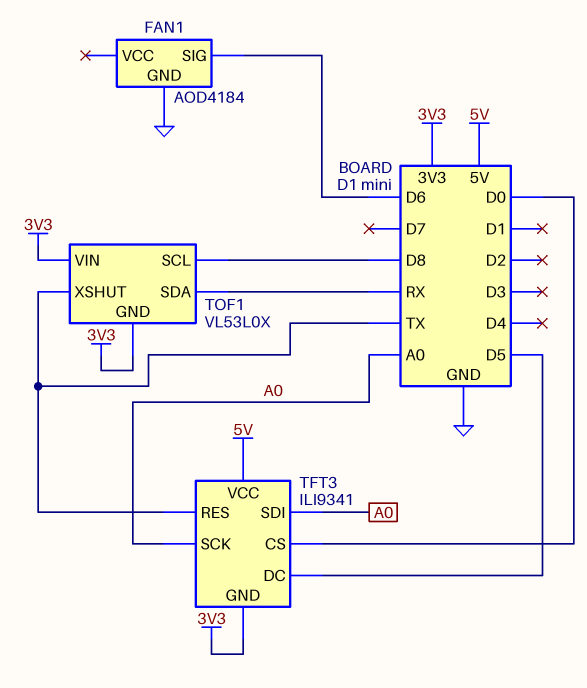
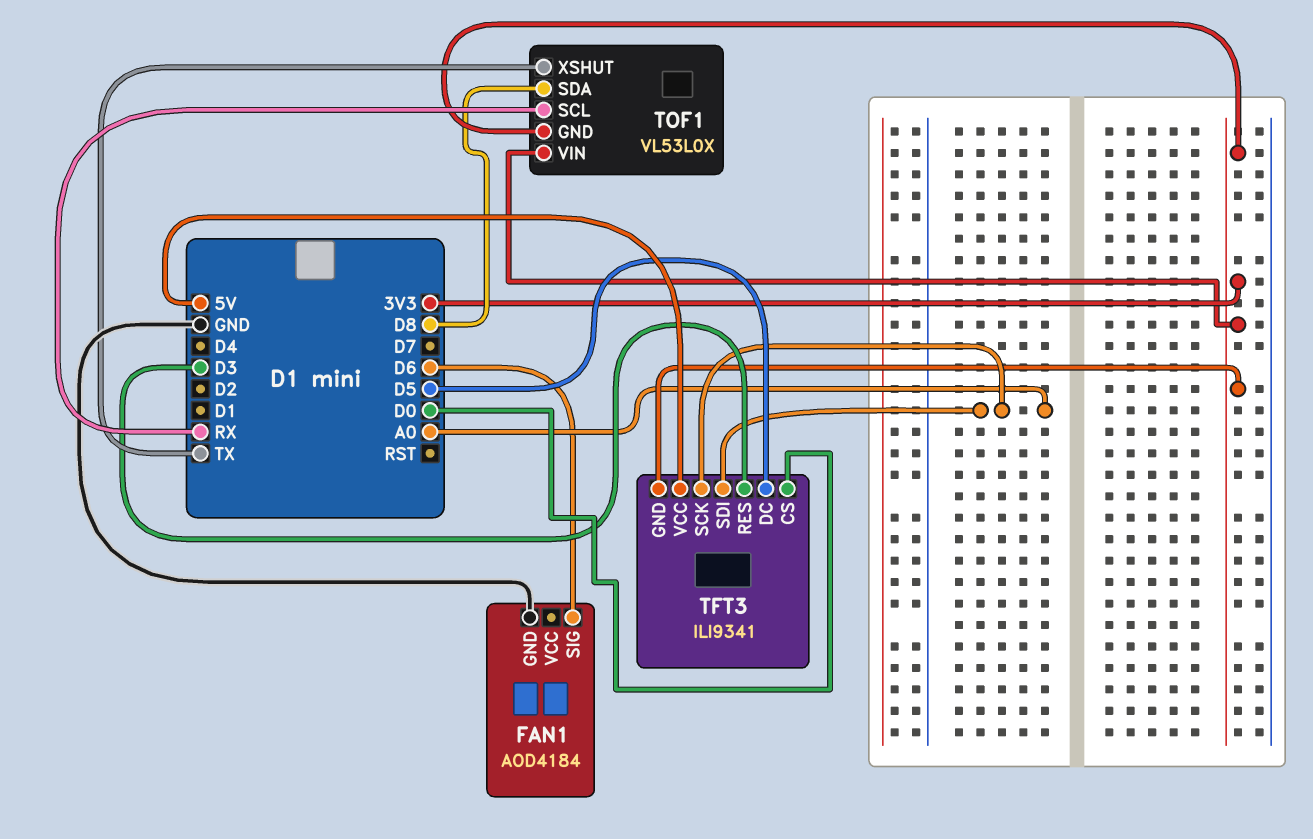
TFT3 pin RES: TX -> D3
TOF1 pin SCL: D8 -> RX
TOF1 pin SDA: RX -> D8

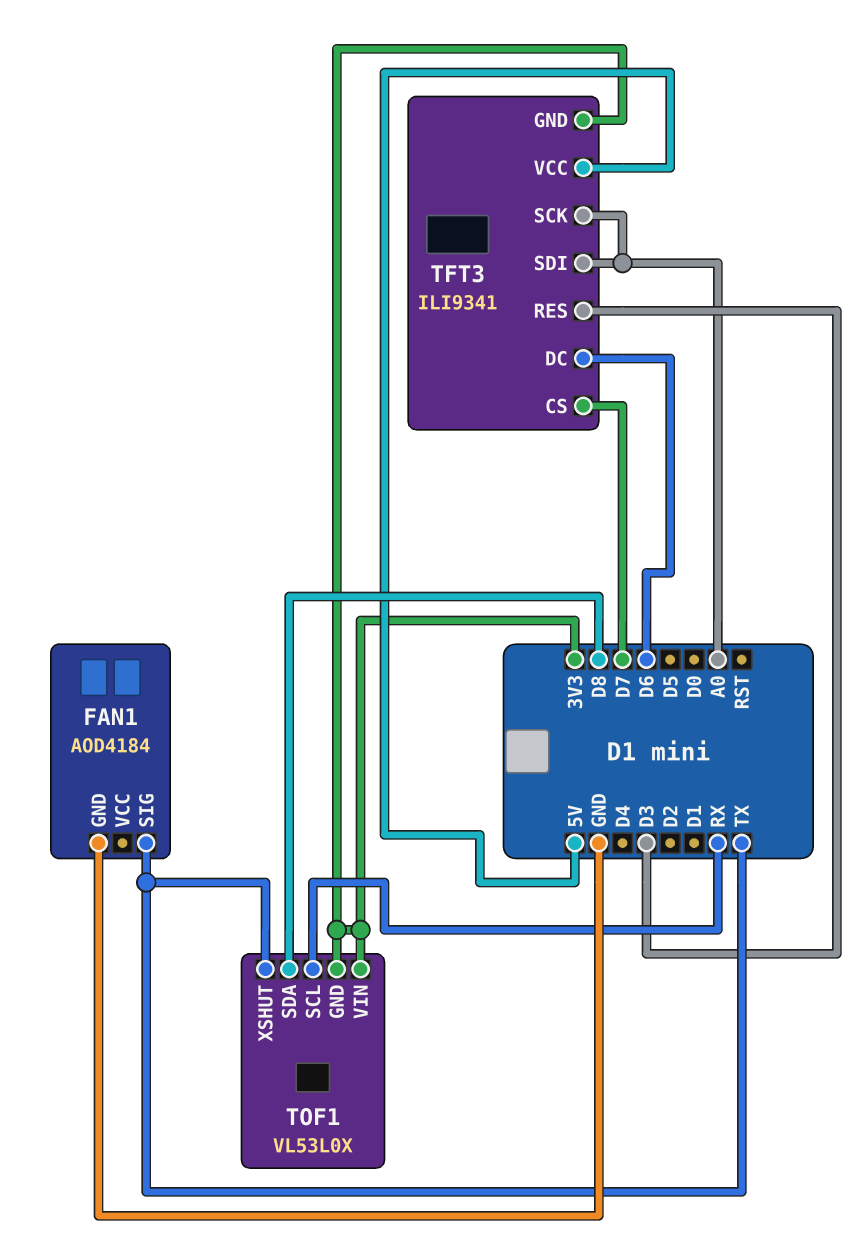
FAN1 pin SIG: D6 -> TX
TFT3 pin CS: D0 -> D7
TFT3 pin DC: D5 -> D6

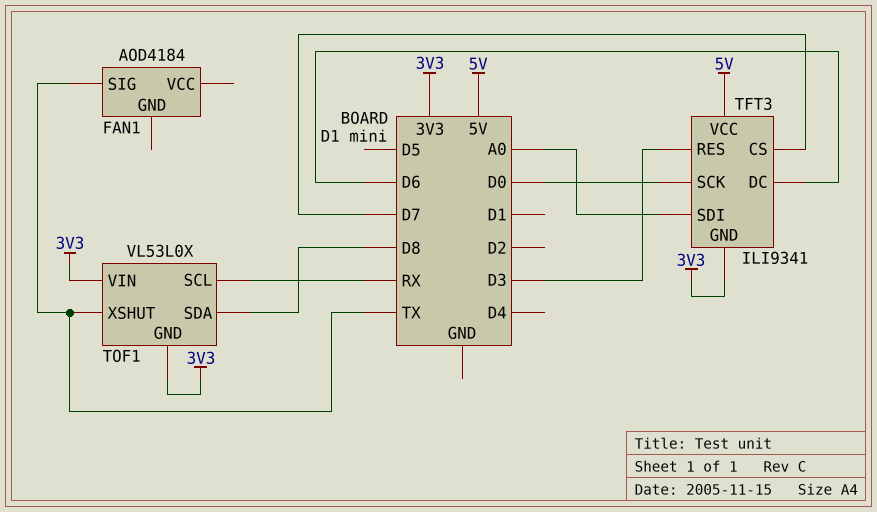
FAN1 pin GND: GND -> none
TFT3 pin SCK: A0 -> D0

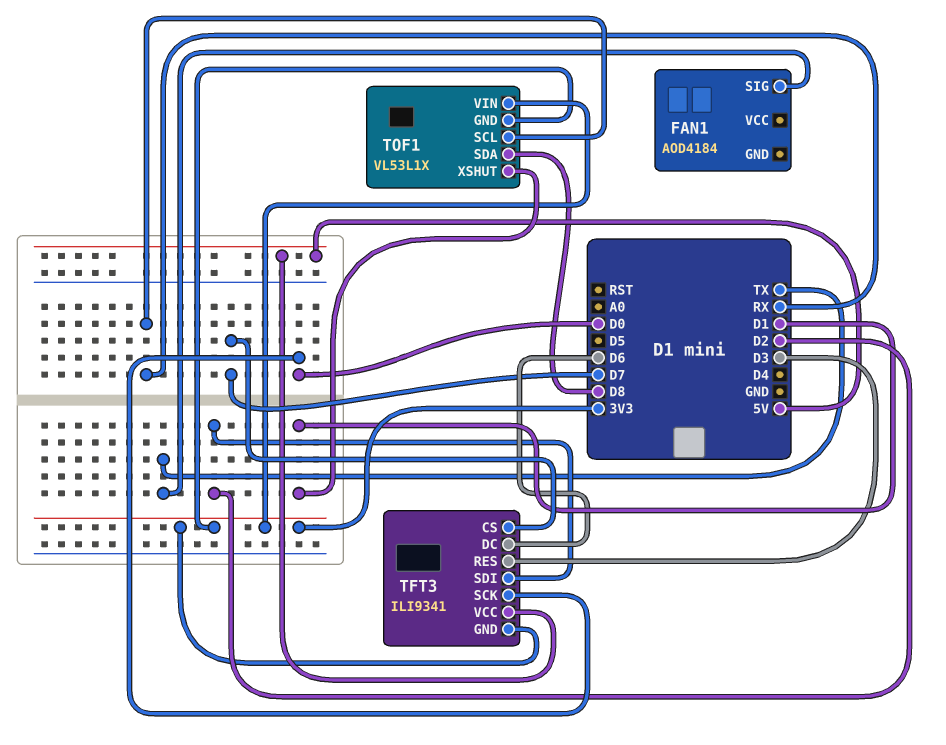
TFT3 pin SDI: A0 -> D2
TOF1: VL53L0X -> VL53L1X
TOF1 pin XSHUT: TX -> D1

